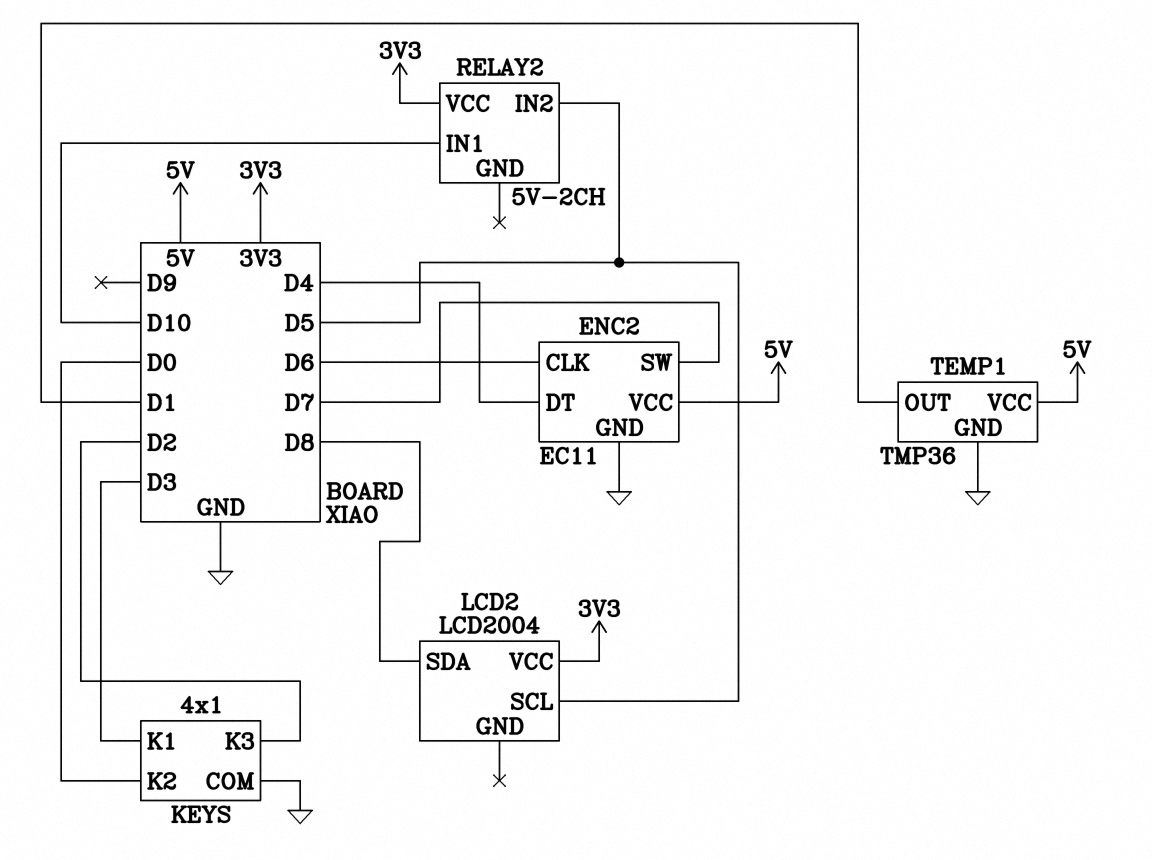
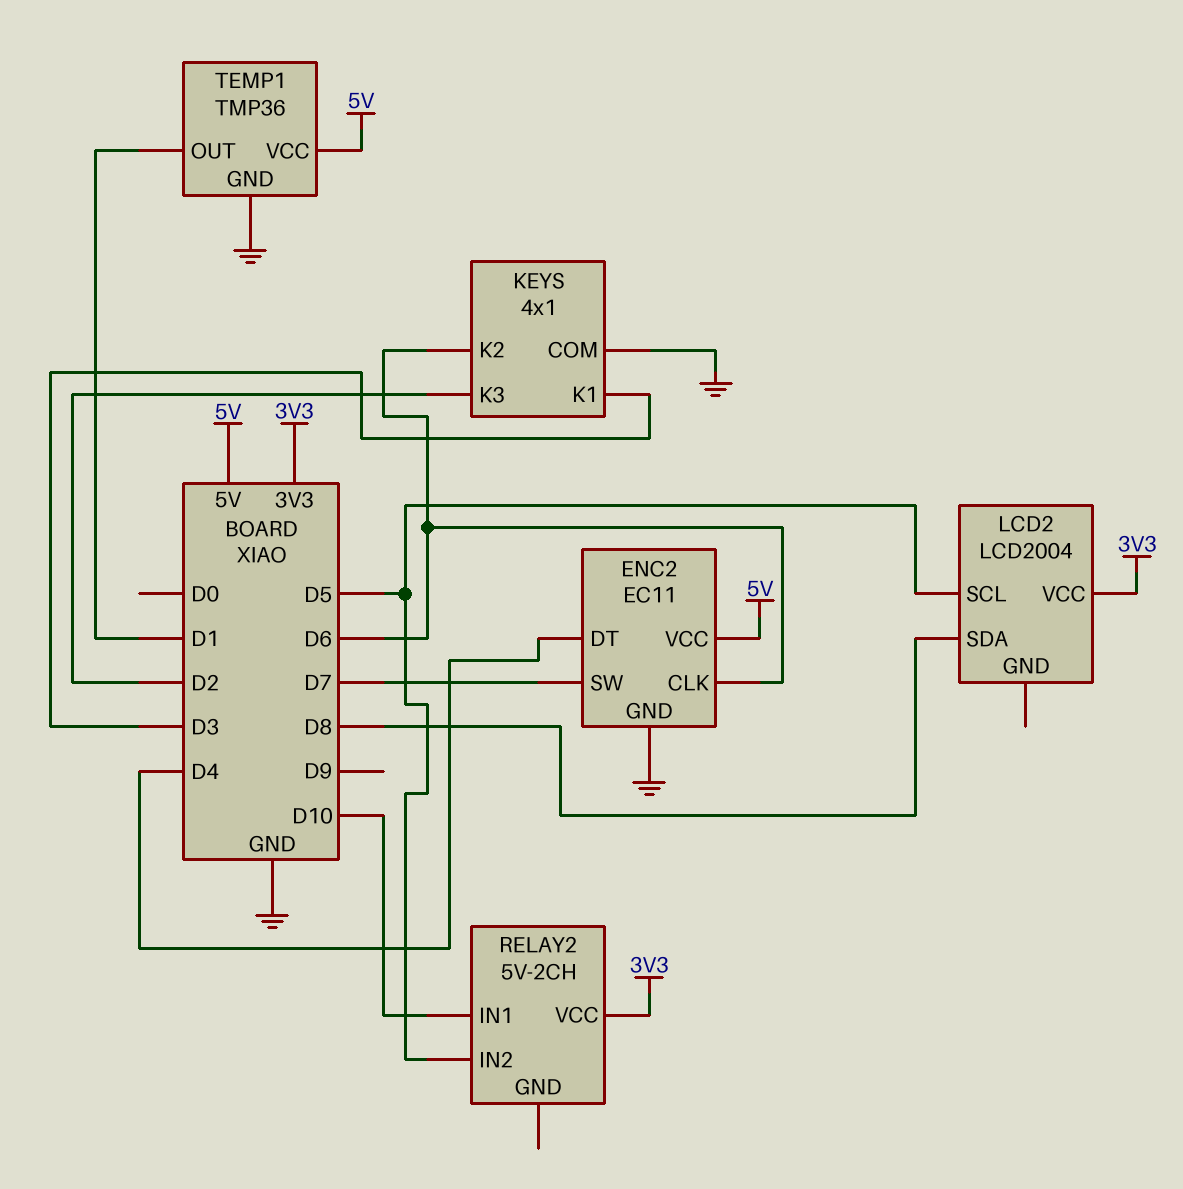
KEYS pin K2: D0 -> D6

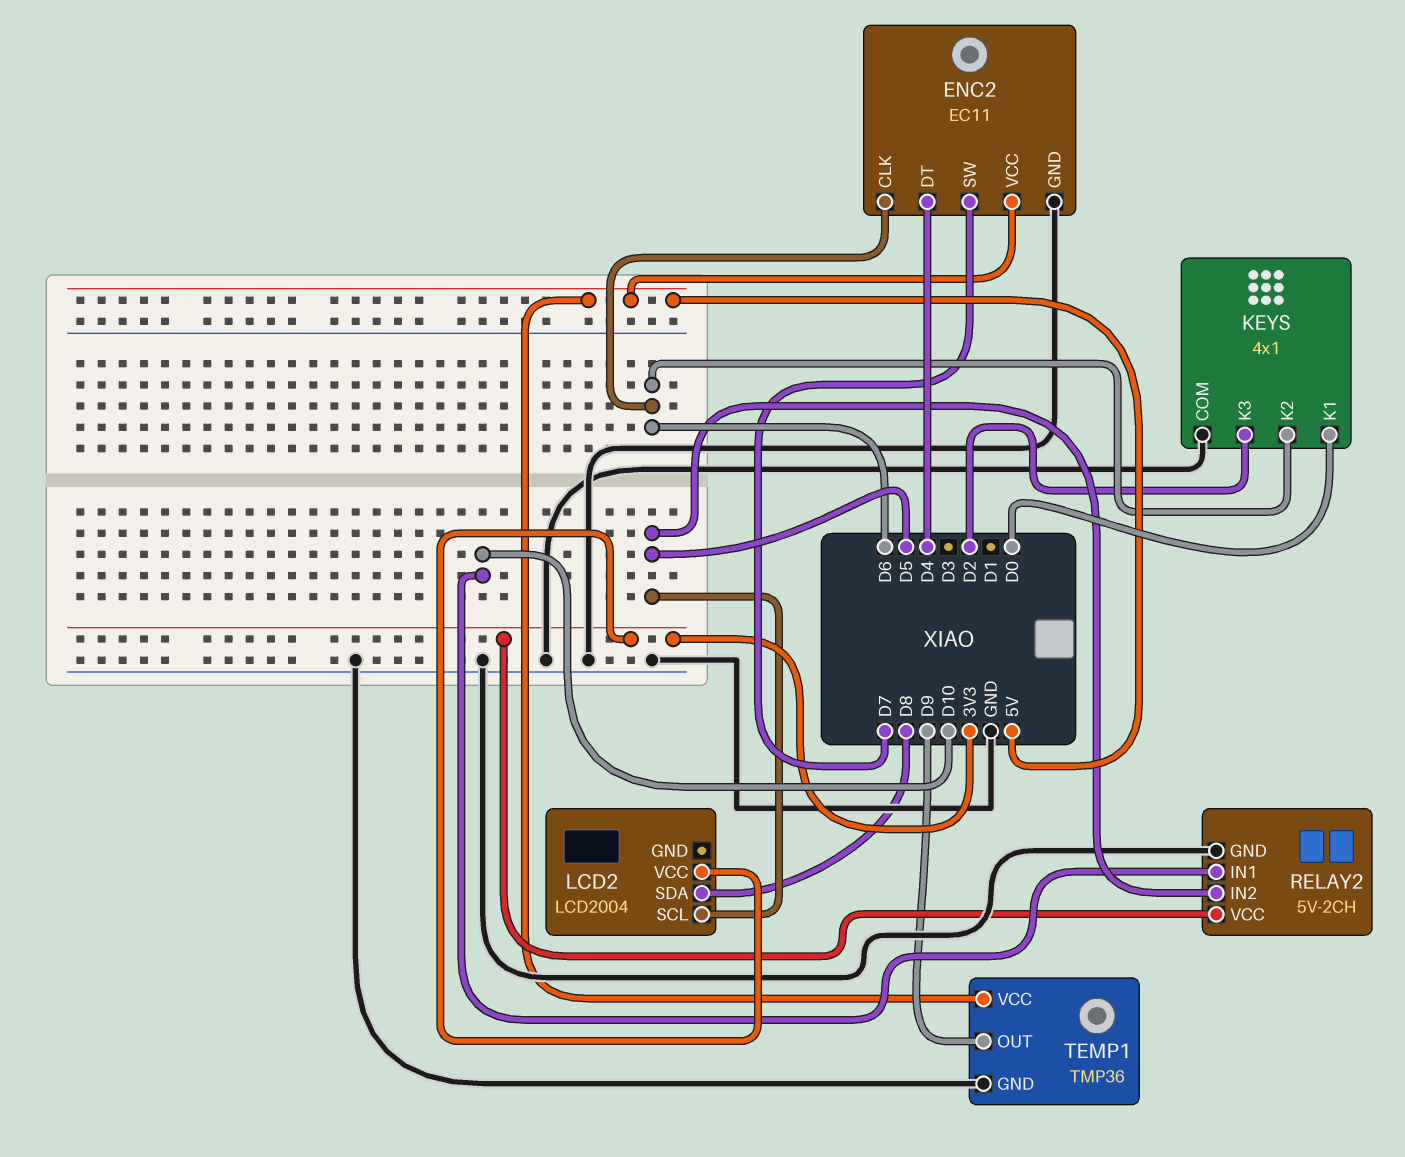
KEYS pin K1: D3 -> D0
RELAY2 pin GND: none -> GND
TEMP1 pin OUT: D1 -> D9

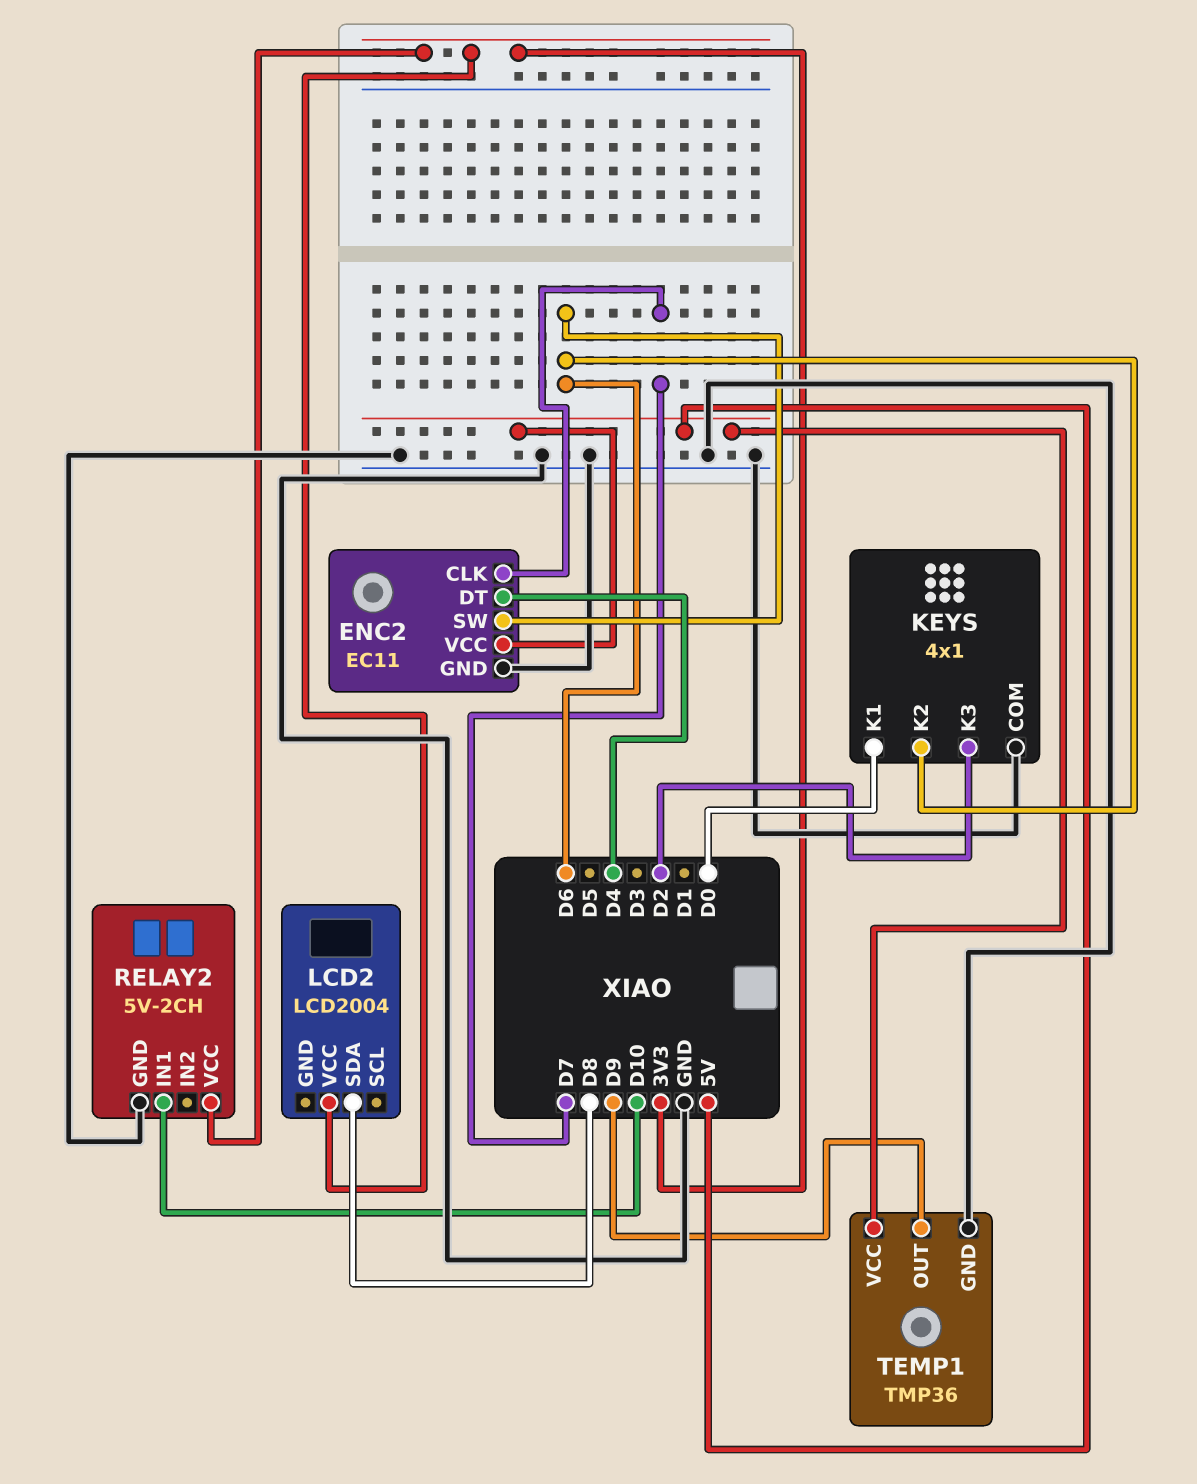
ENC2 pin CLK: D6 -> D7
ENC2 pin SW: D7 -> D6
LCD2 pin SCL: D5 -> none
RELAY2 pin IN2: D5 -> none

